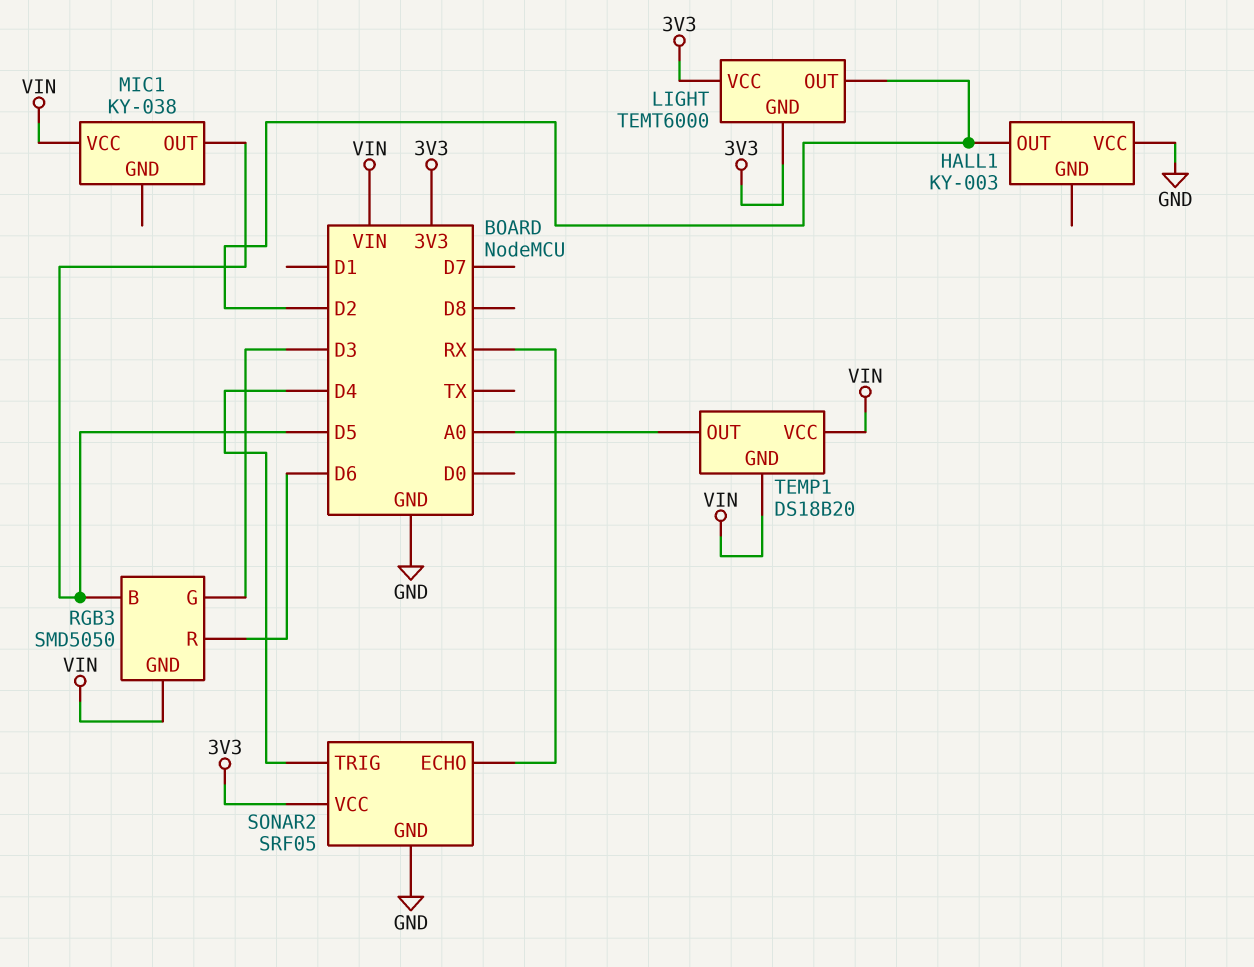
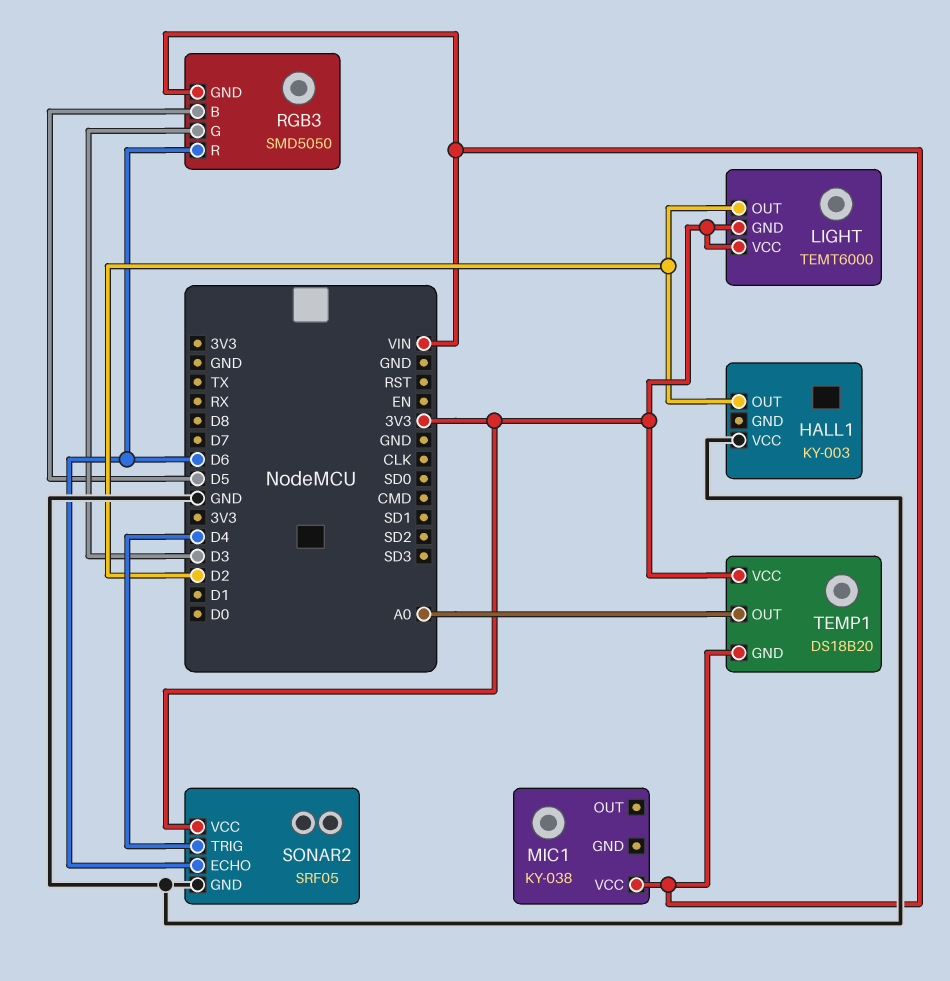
MIC1 pin OUT: D5 -> none
SONAR2 pin ECHO: RX -> D6
TEMP1 pin VCC: VIN -> 3V3

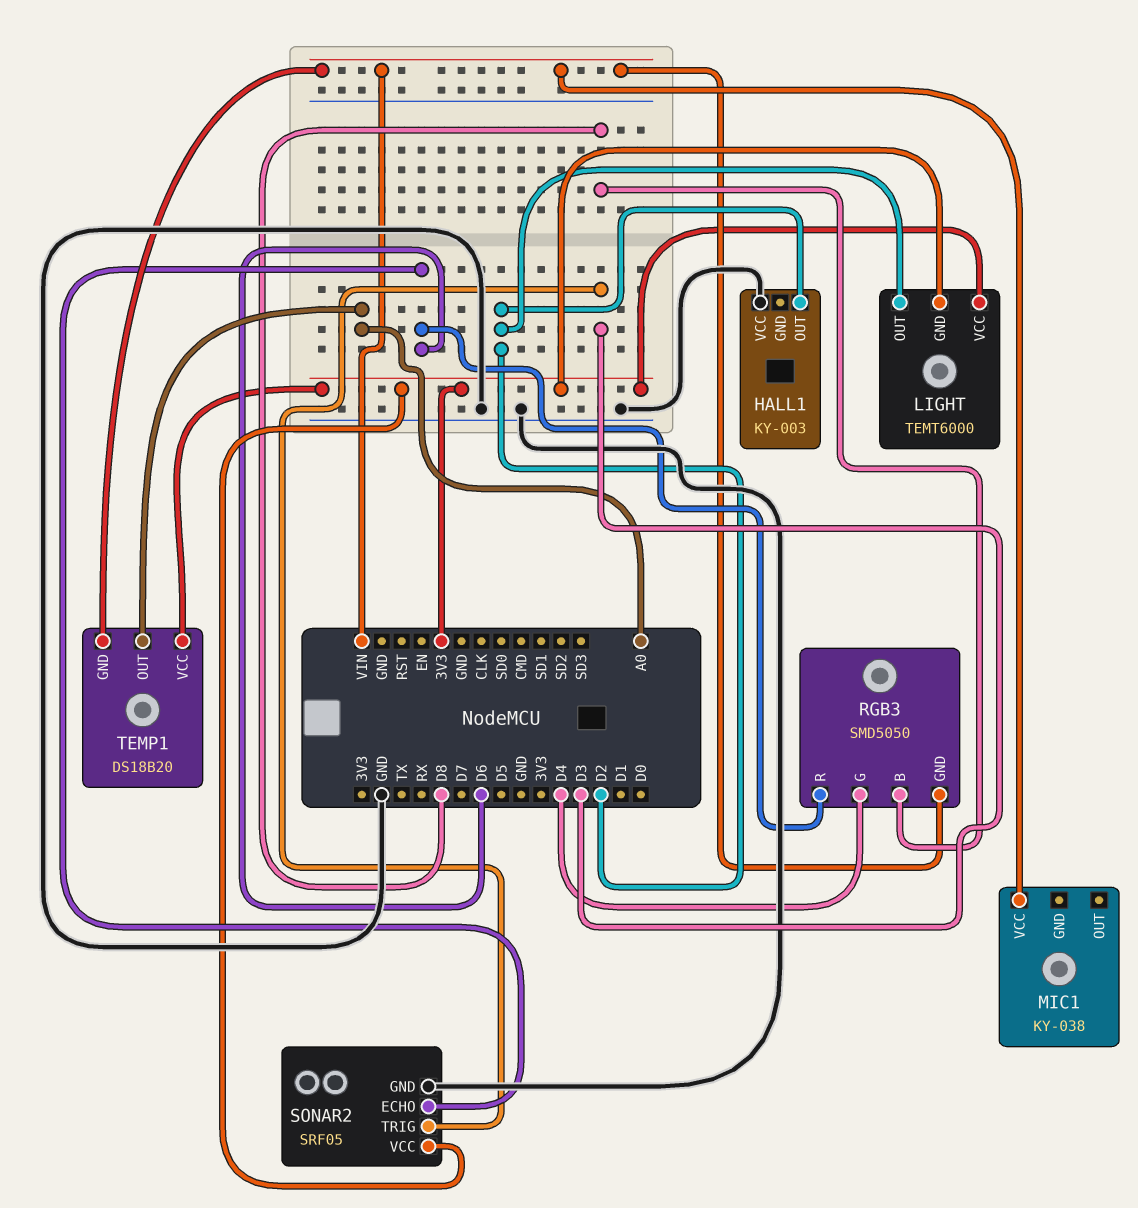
RGB3 pin B: D5 -> D8
RGB3 pin G: D3 -> D4
SONAR2 pin TRIG: D4 -> D3

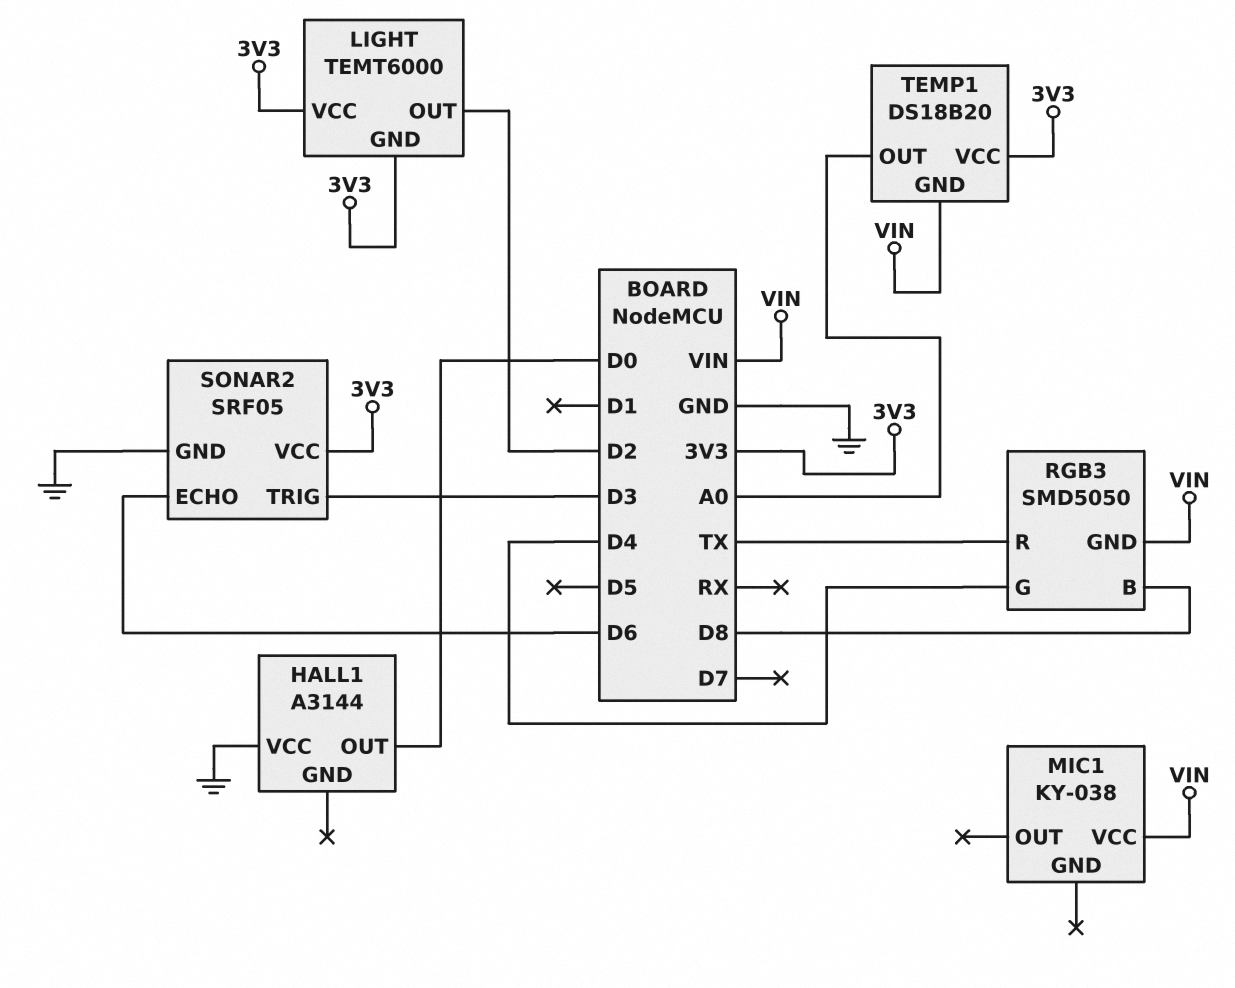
HALL1: KY-003 -> A3144
HALL1 pin OUT: D2 -> D0
RGB3 pin R: D6 -> TX

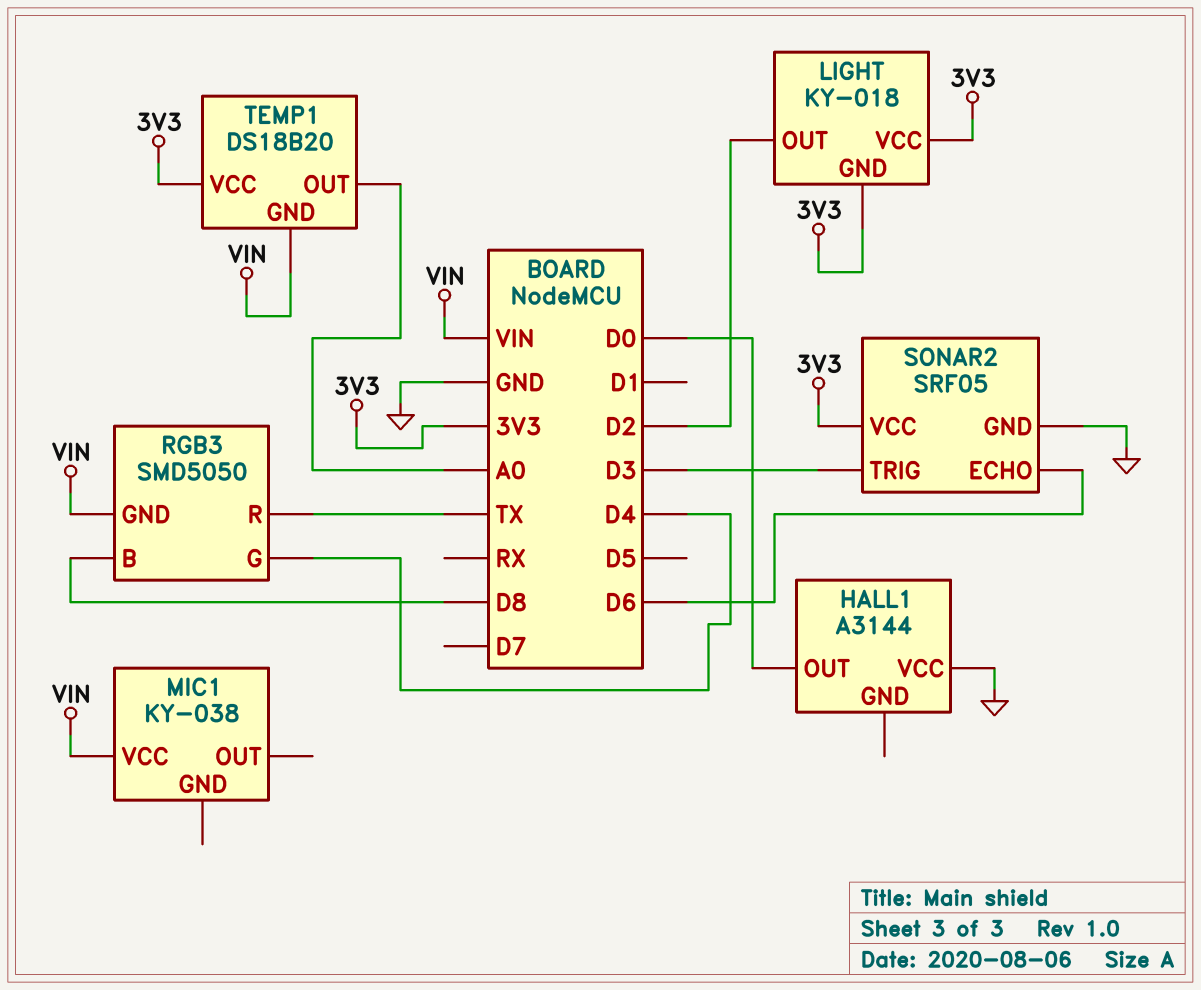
LIGHT: TEMT6000 -> KY-018

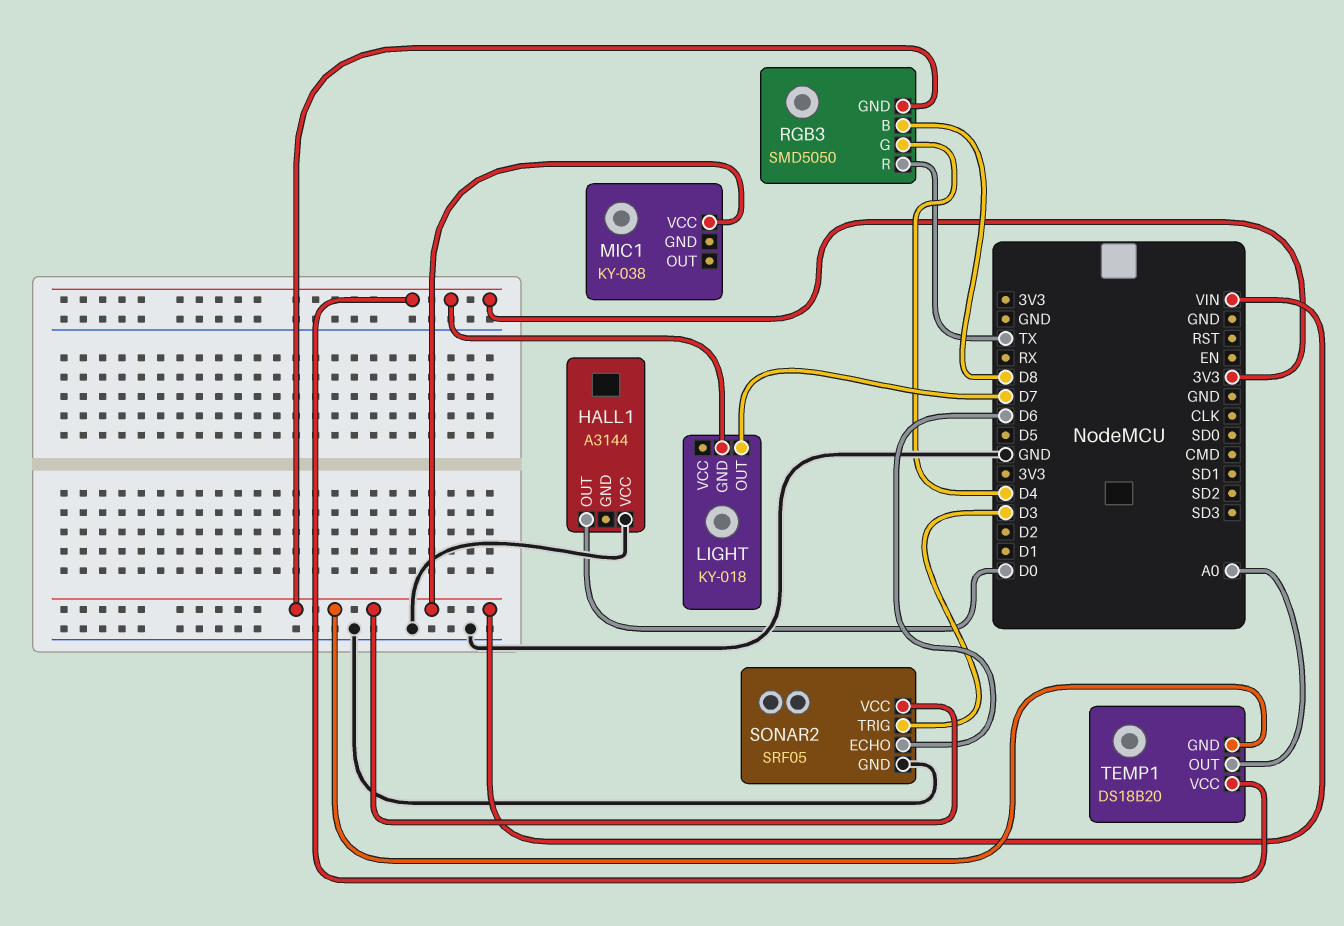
LIGHT pin OUT: D2 -> D7
LIGHT pin VCC: 3V3 -> none
SONAR2 pin VCC: 3V3 -> VIN

